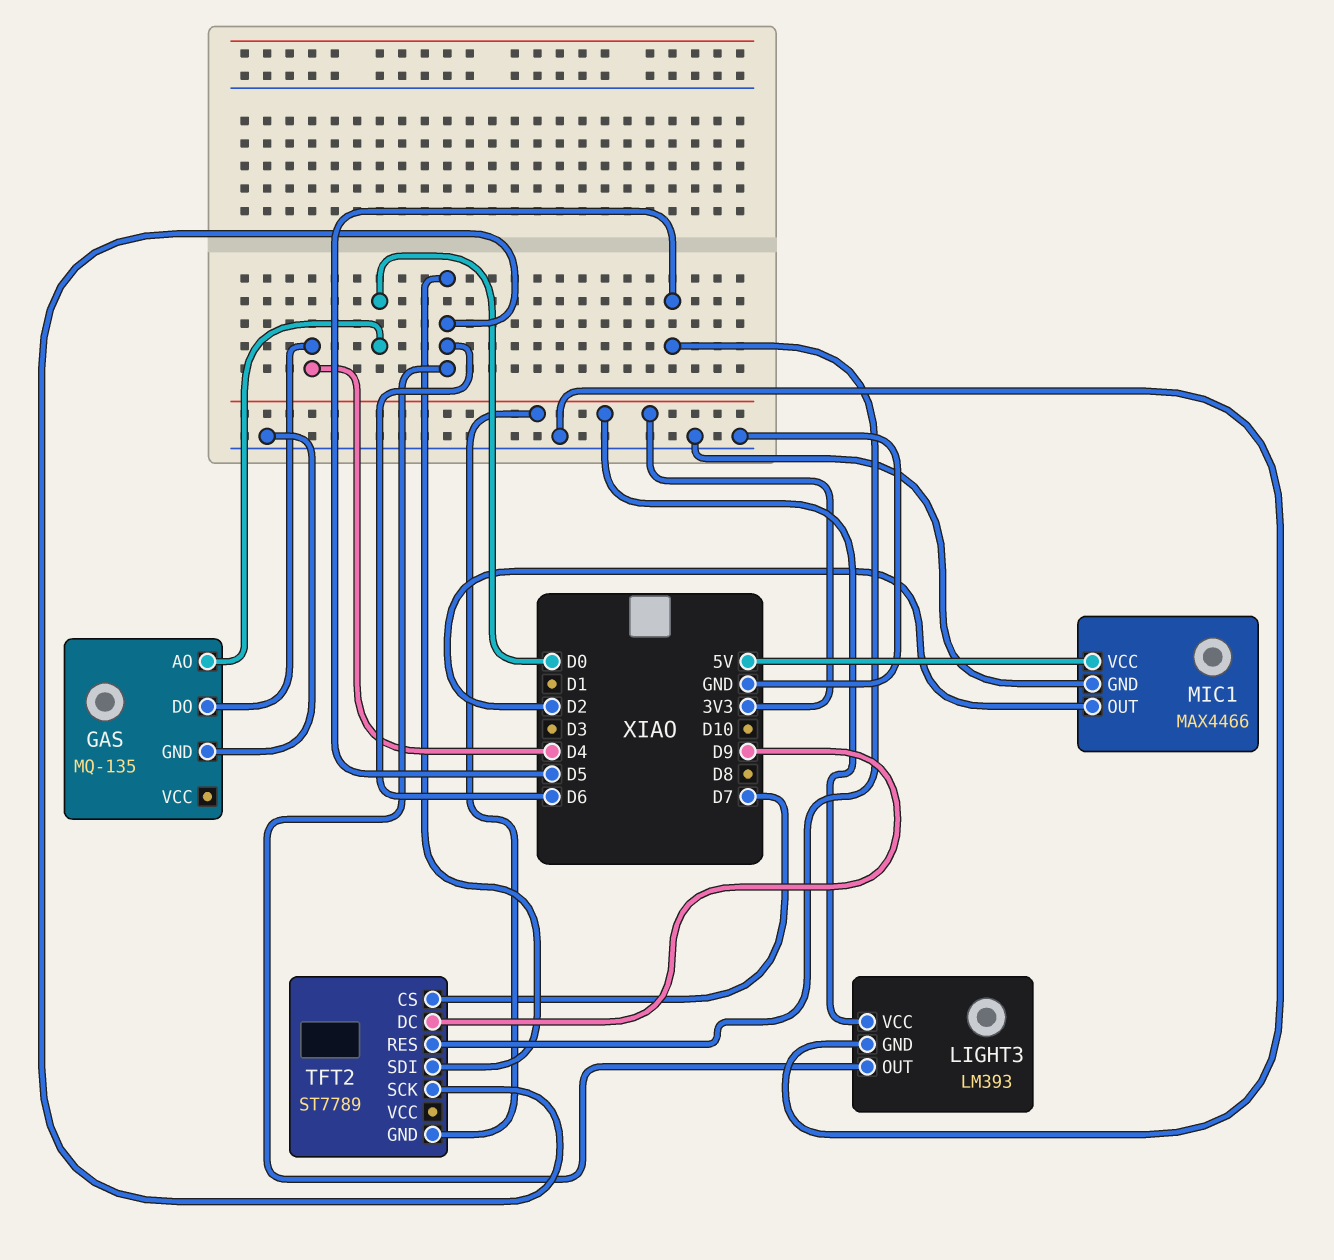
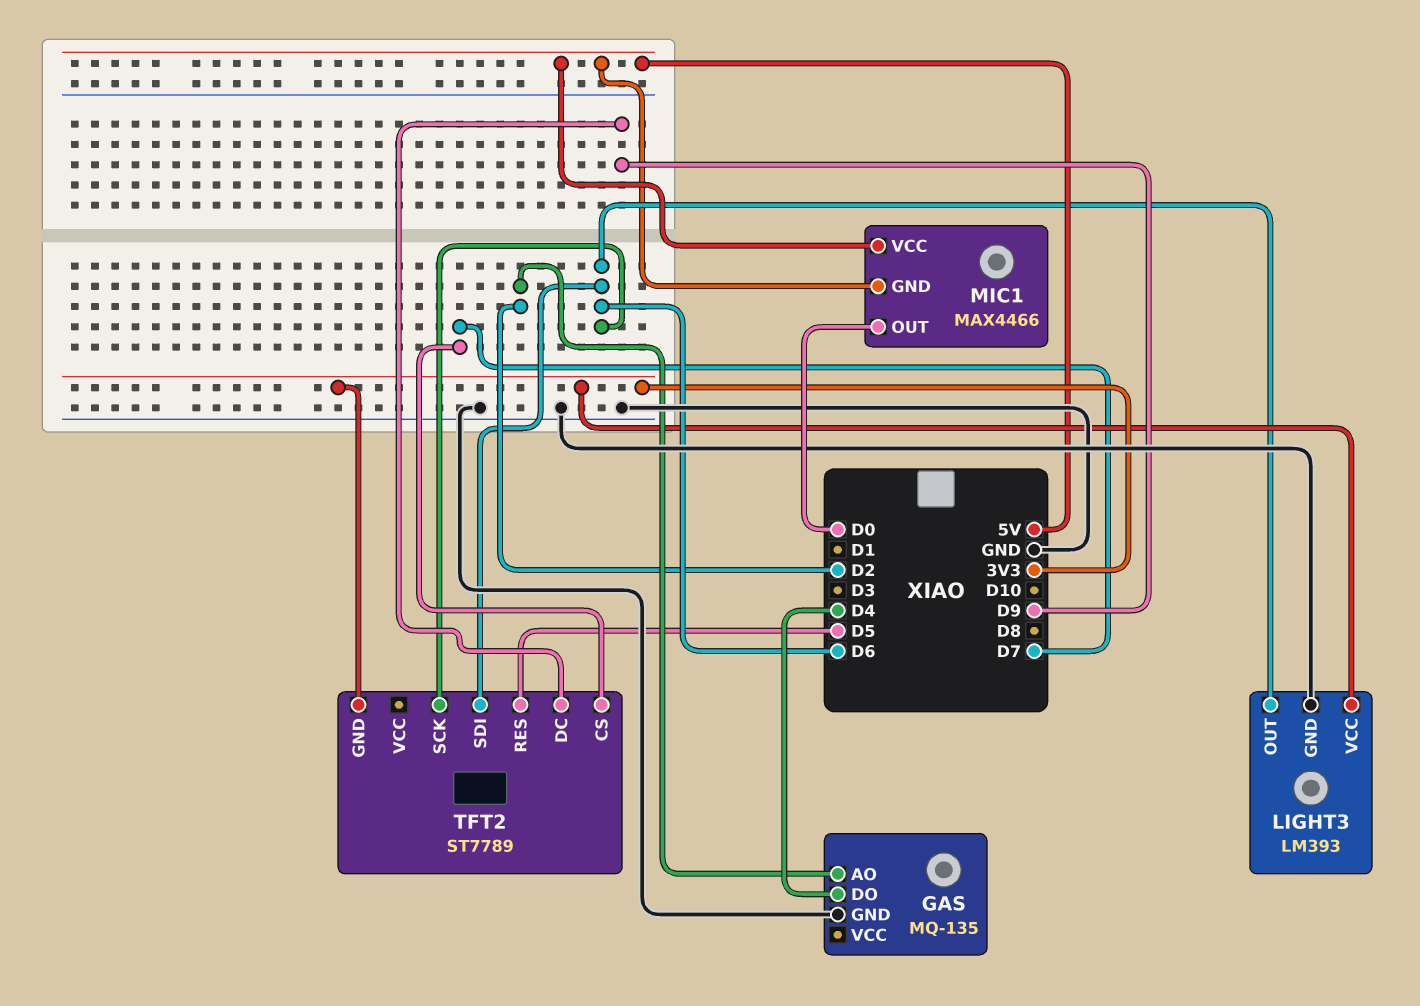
GAS pin AO: D0 -> D2
MIC1 pin GND: GND -> 5V
MIC1 pin OUT: D2 -> D0

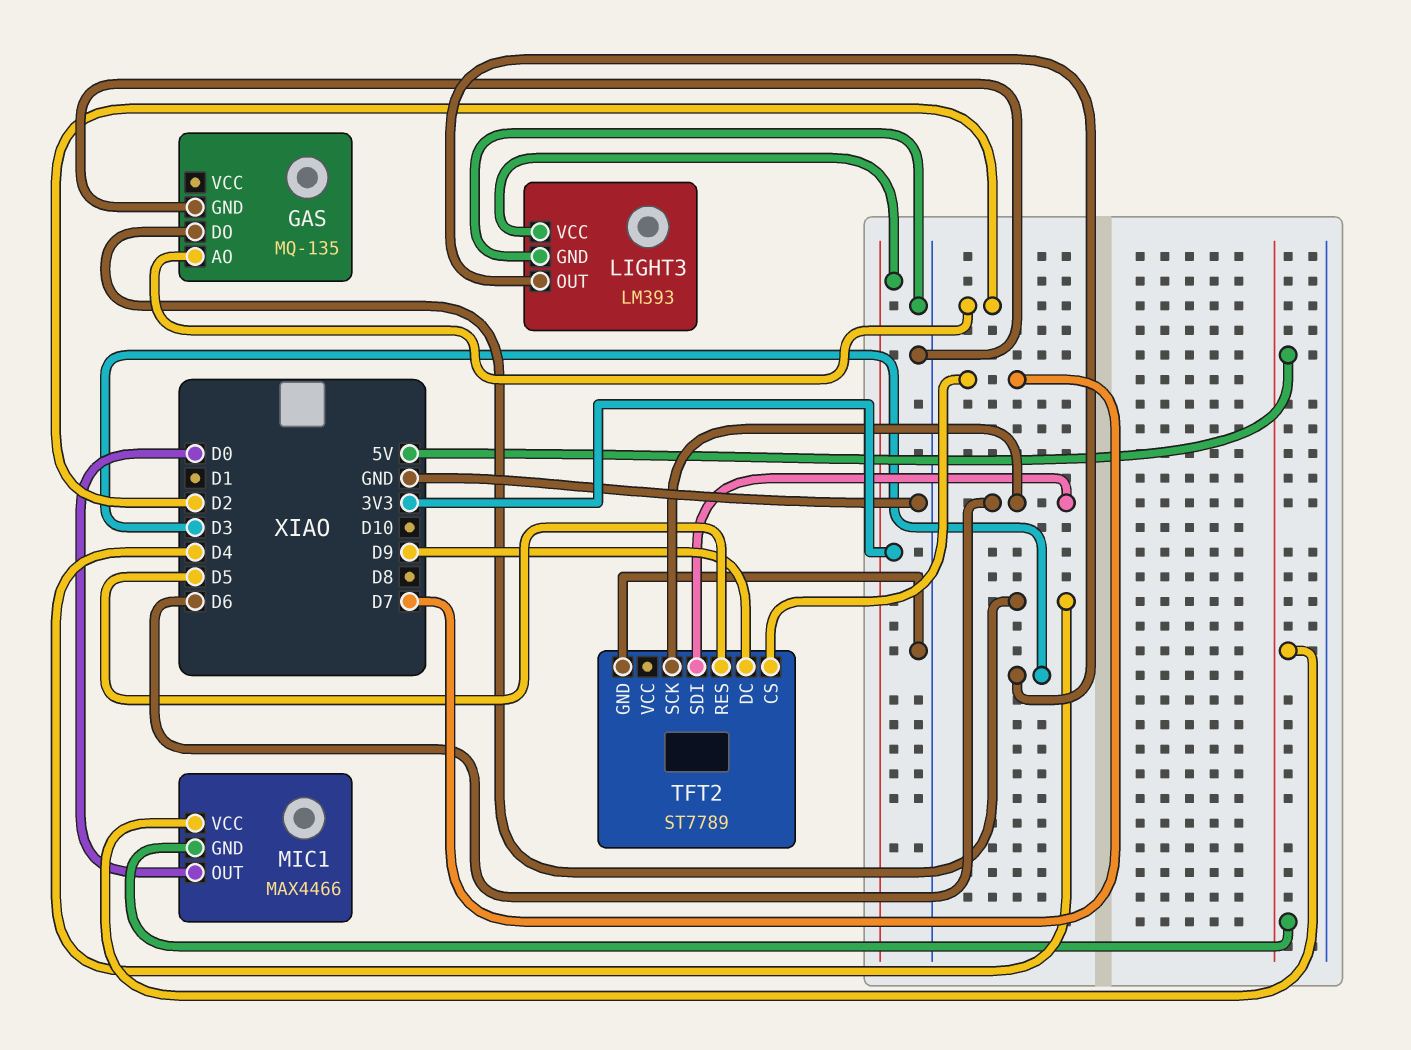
LIGHT3 pin OUT: D6 -> D3
TFT2 pin GND: 3V3 -> GND

